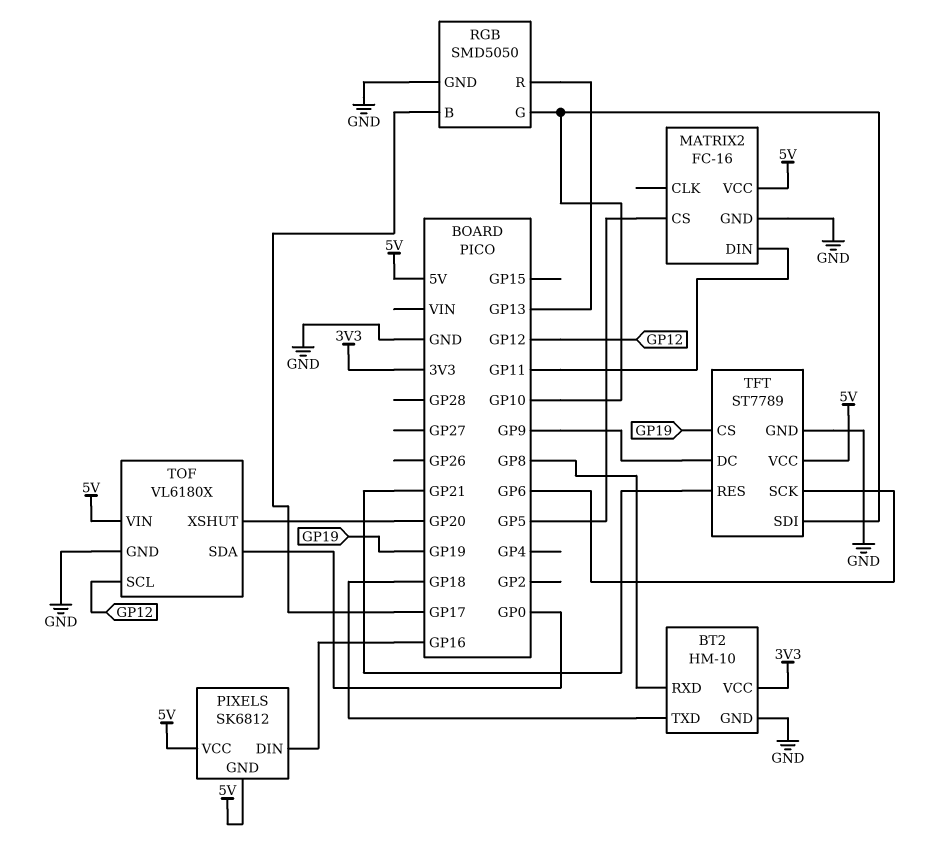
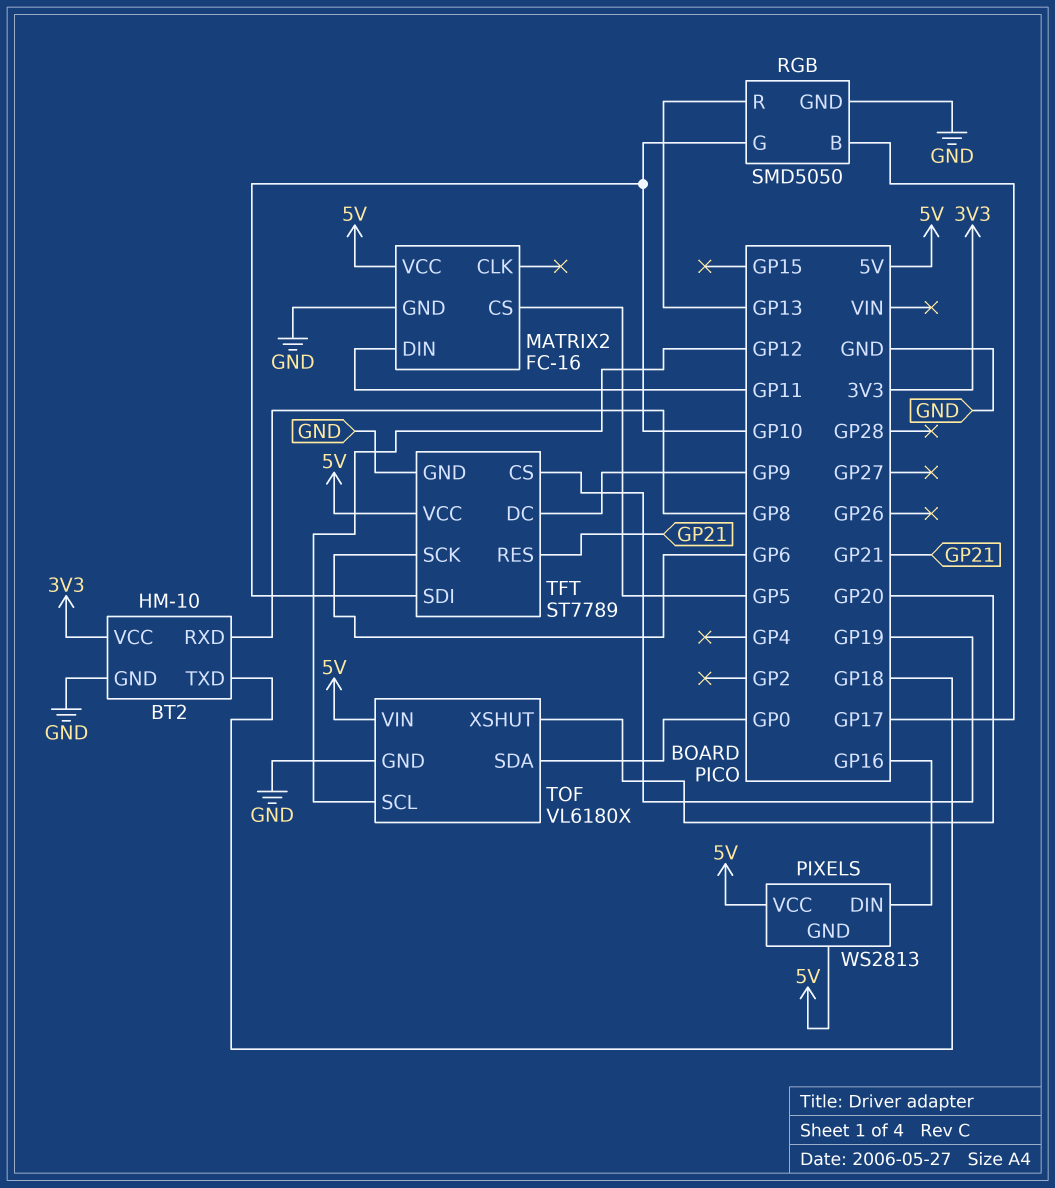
PIXELS: SK6812 -> WS2813

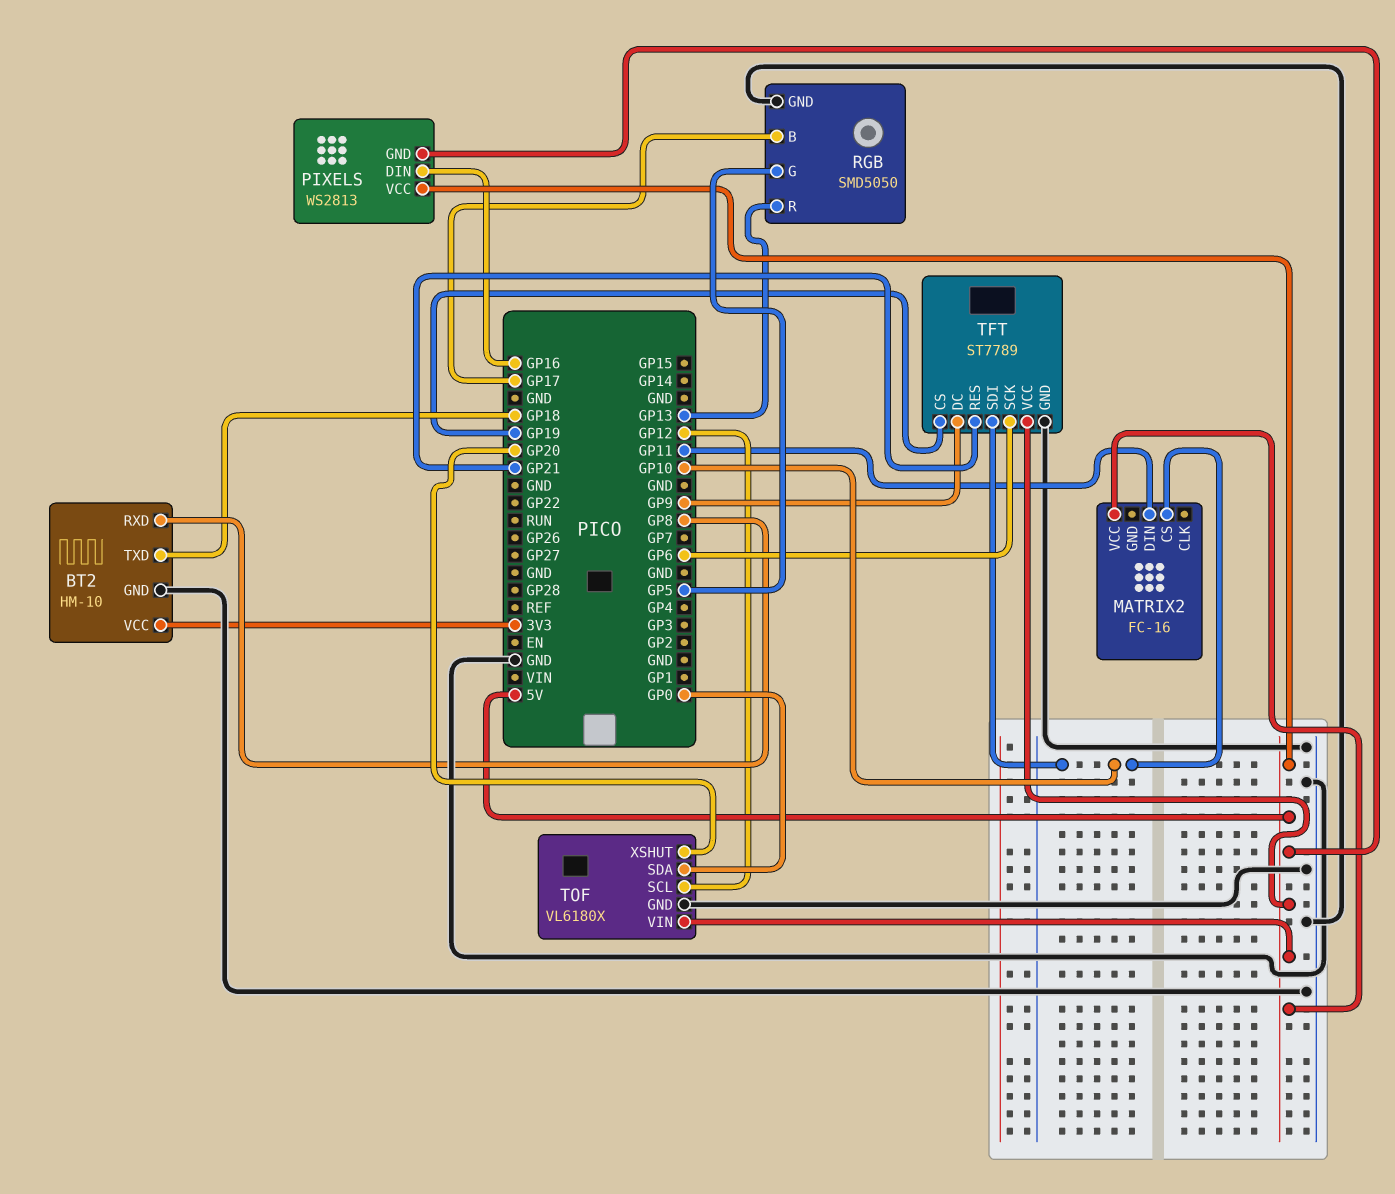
MATRIX2 pin CS: GP5 -> GP10
MATRIX2 pin GND: GND -> none
RGB pin G: GP10 -> GP5

